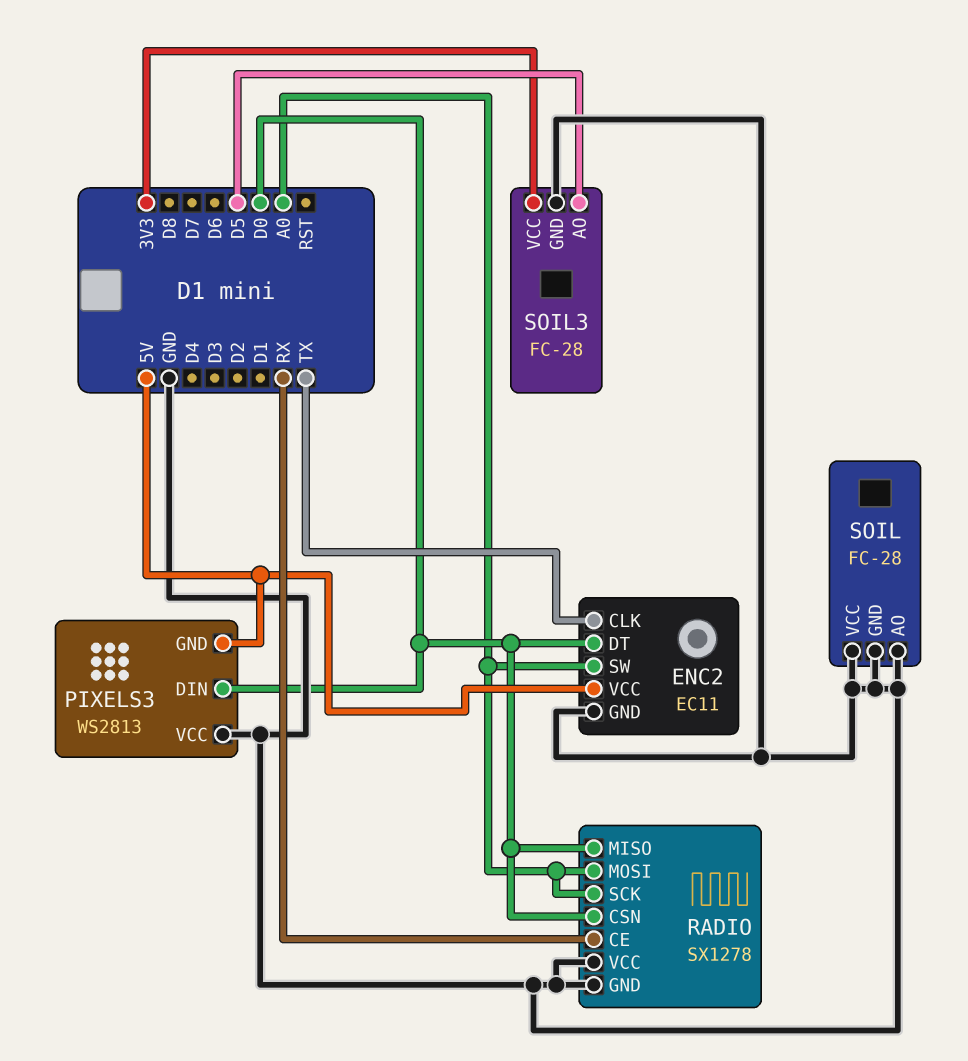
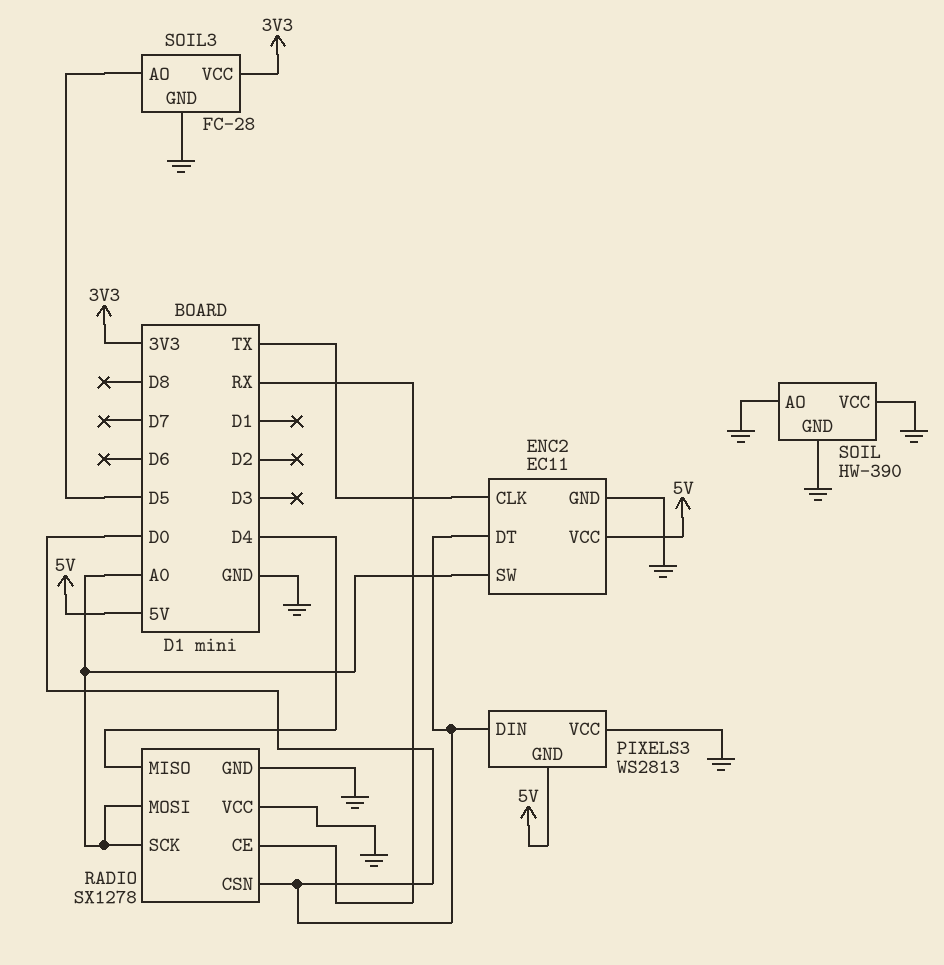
RADIO pin MISO: D0 -> D4
SOIL: FC-28 -> HW-390

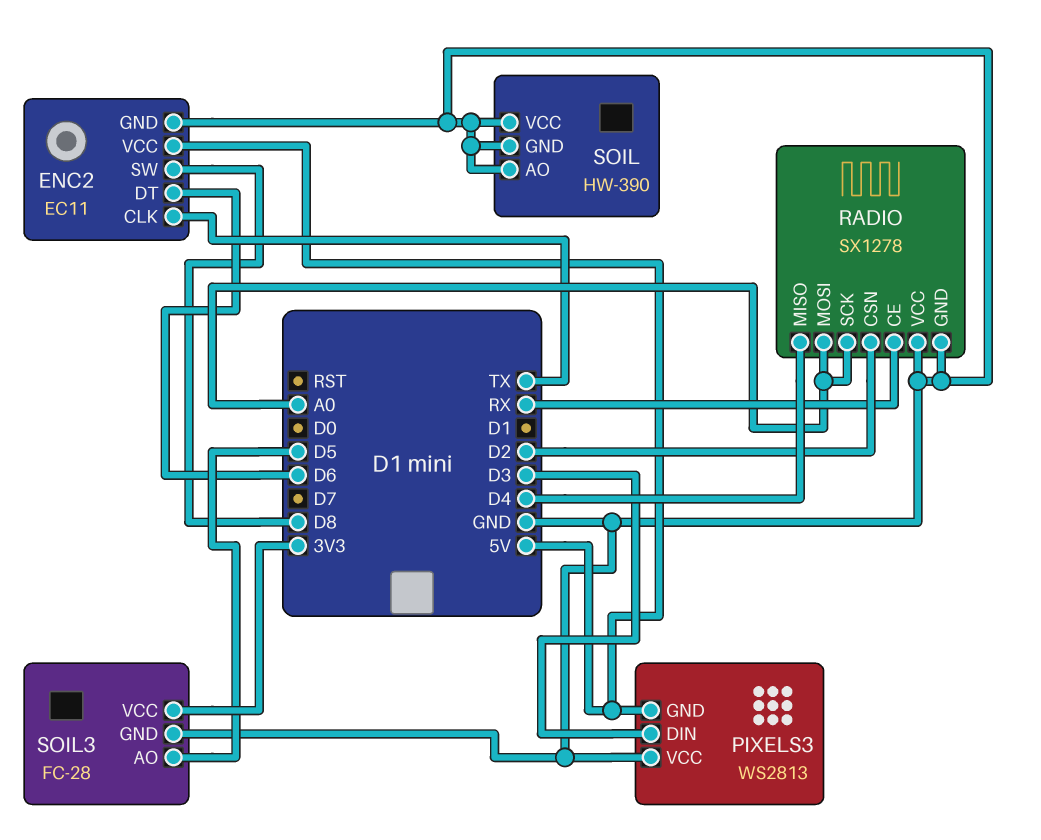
ENC2 pin DT: D0 -> D6
ENC2 pin SW: A0 -> D8
PIXELS3 pin DIN: D0 -> D3
RADIO pin CSN: D0 -> D2

